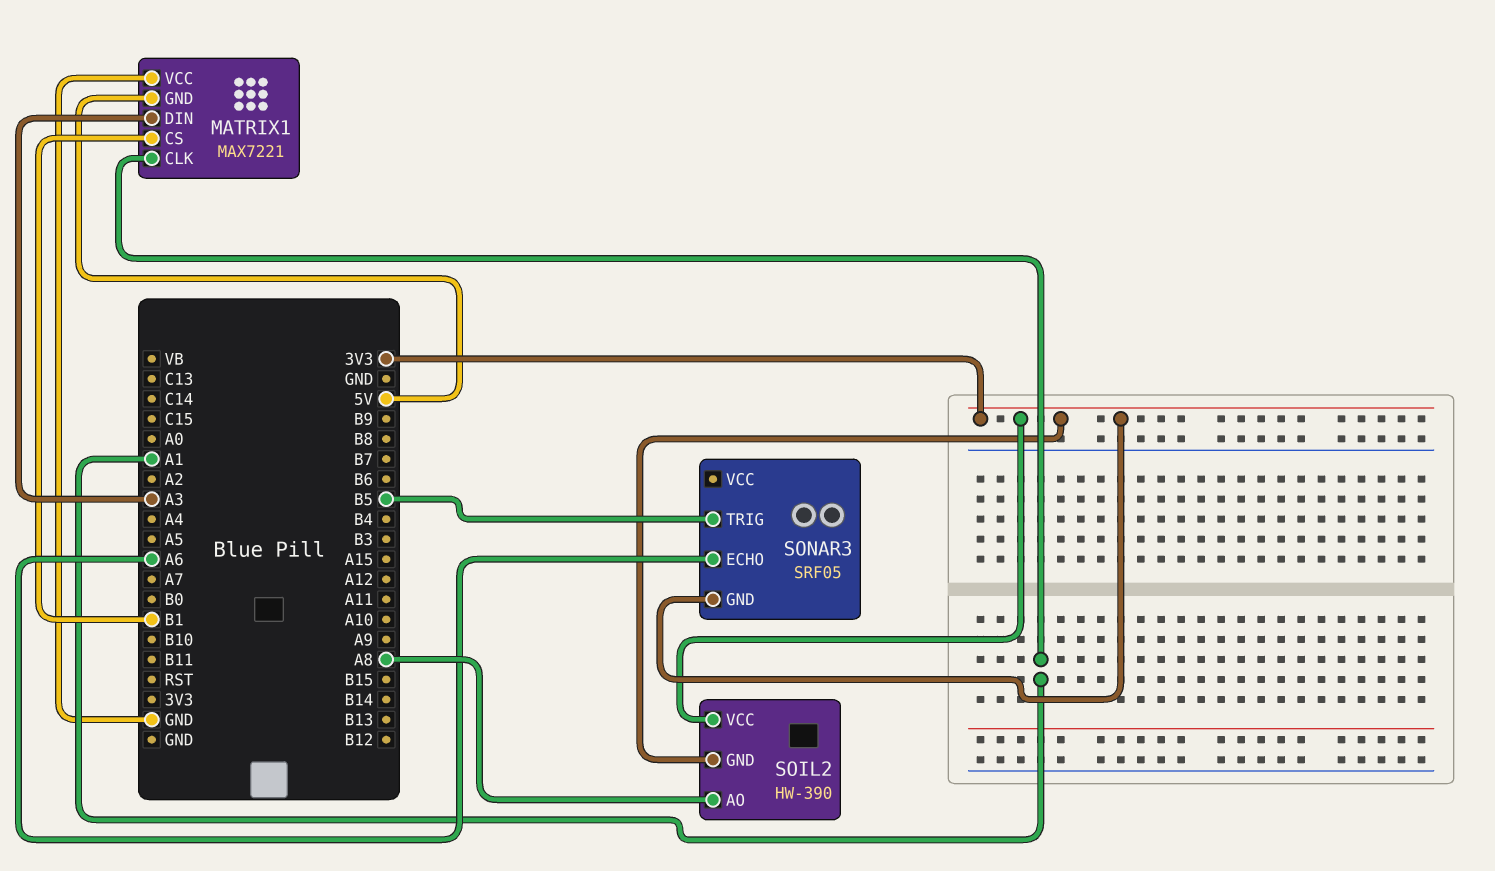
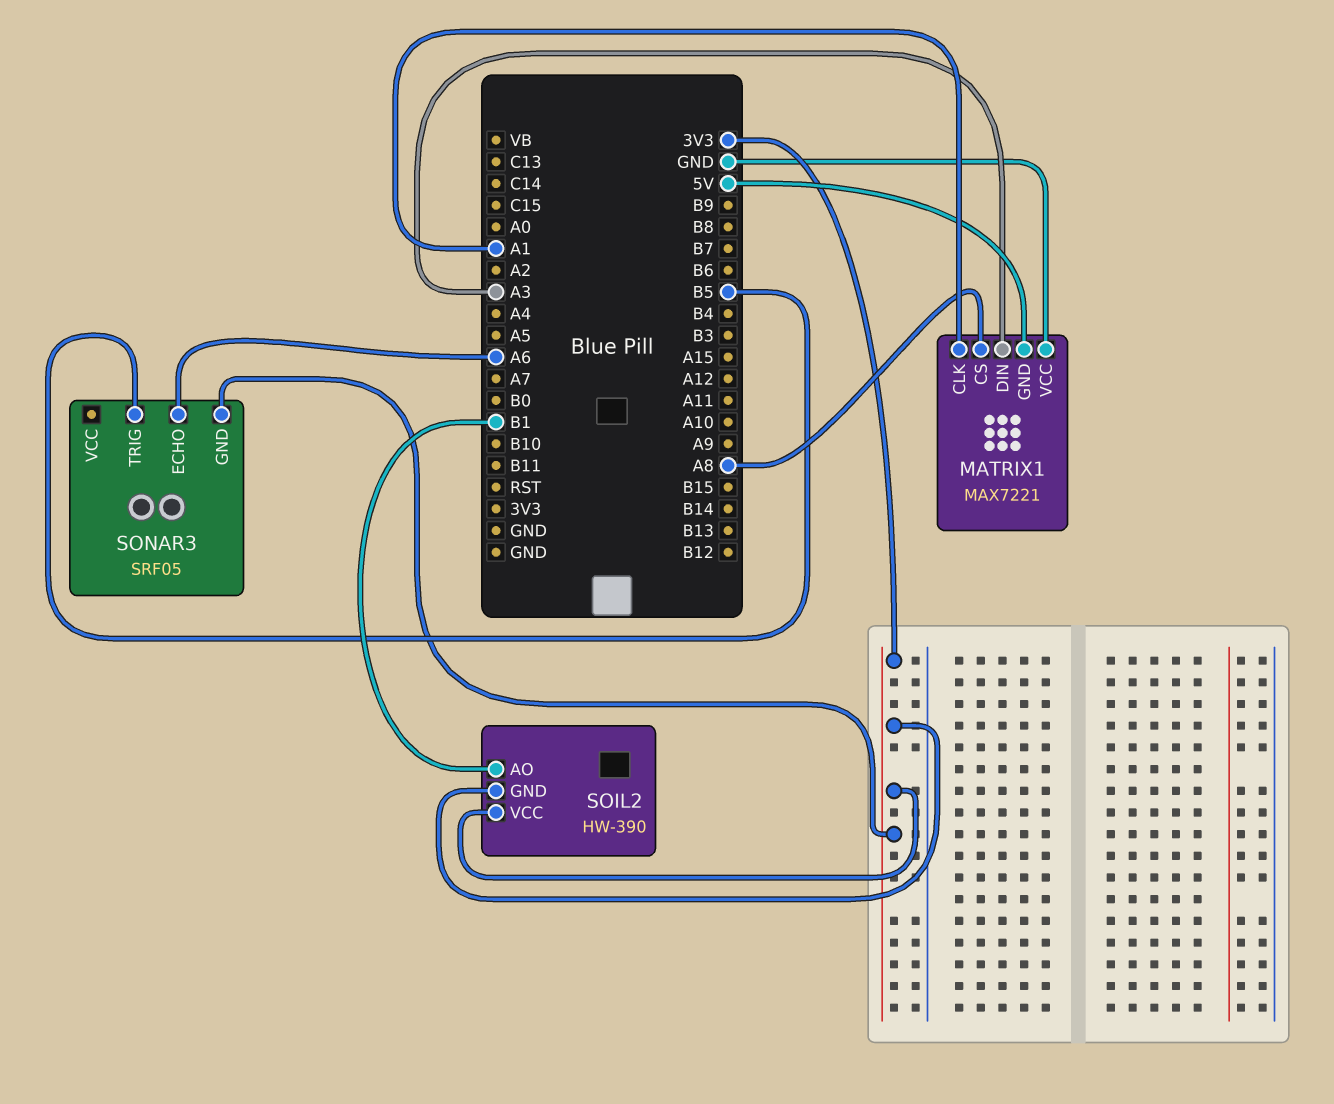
MATRIX1 pin CS: B1 -> A8
SOIL2 pin AO: A8 -> B1

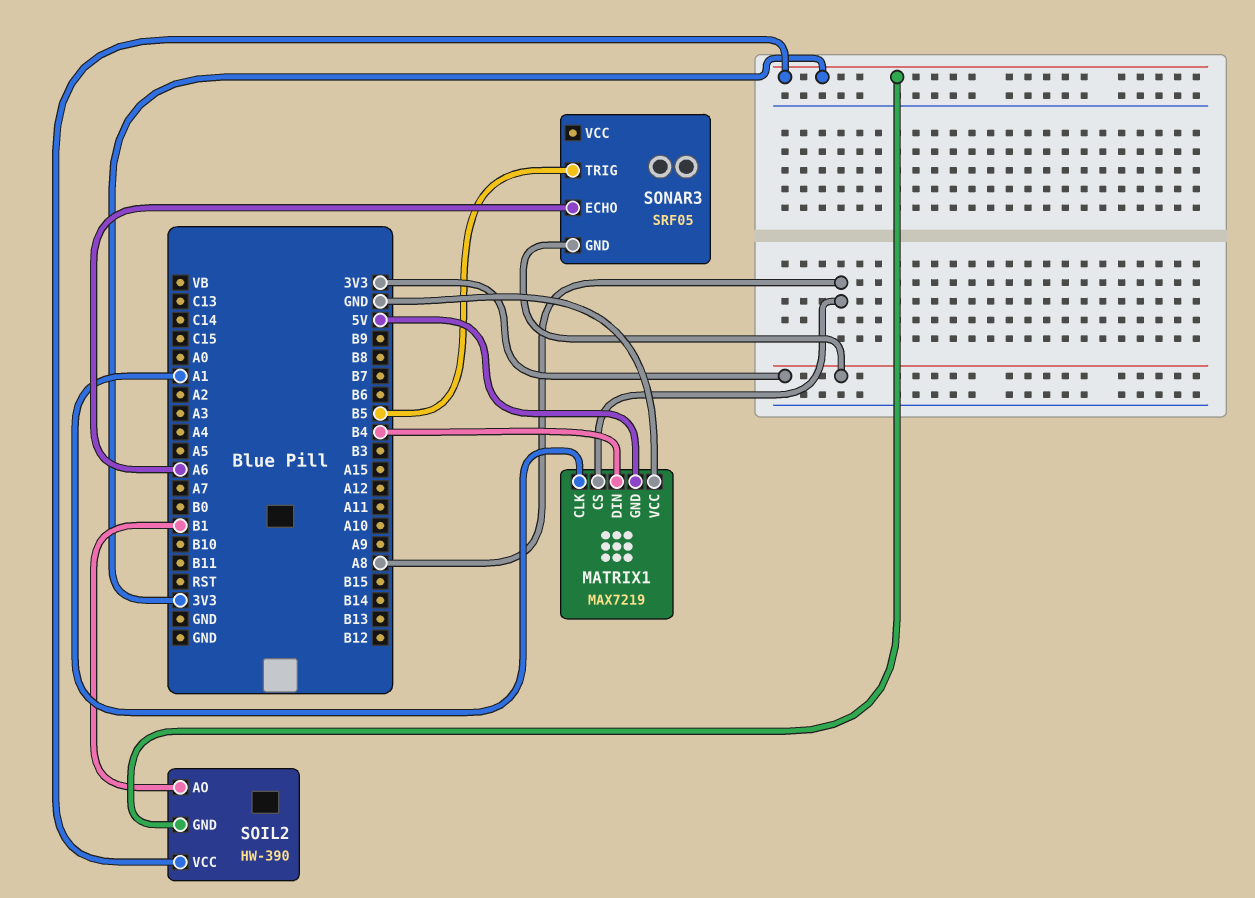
MATRIX1: MAX7221 -> MAX7219
MATRIX1 pin DIN: A3 -> B4

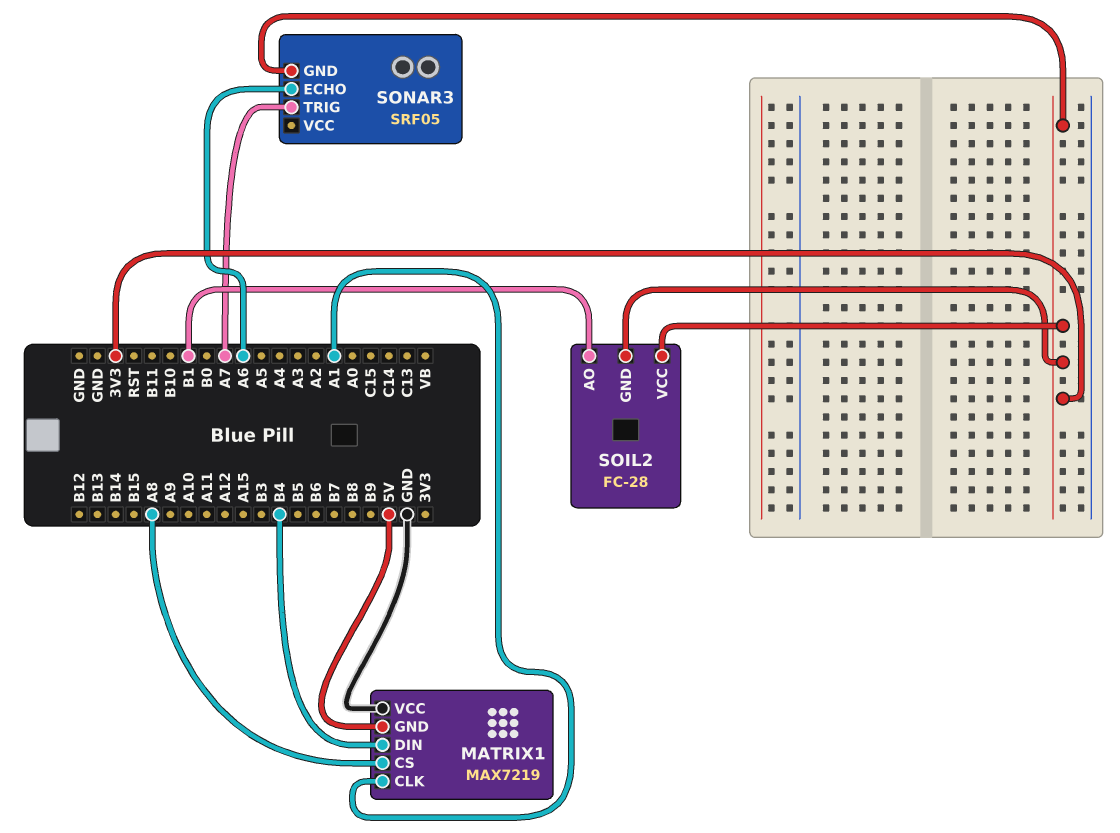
SOIL2: HW-390 -> FC-28
SONAR3 pin TRIG: B5 -> A7

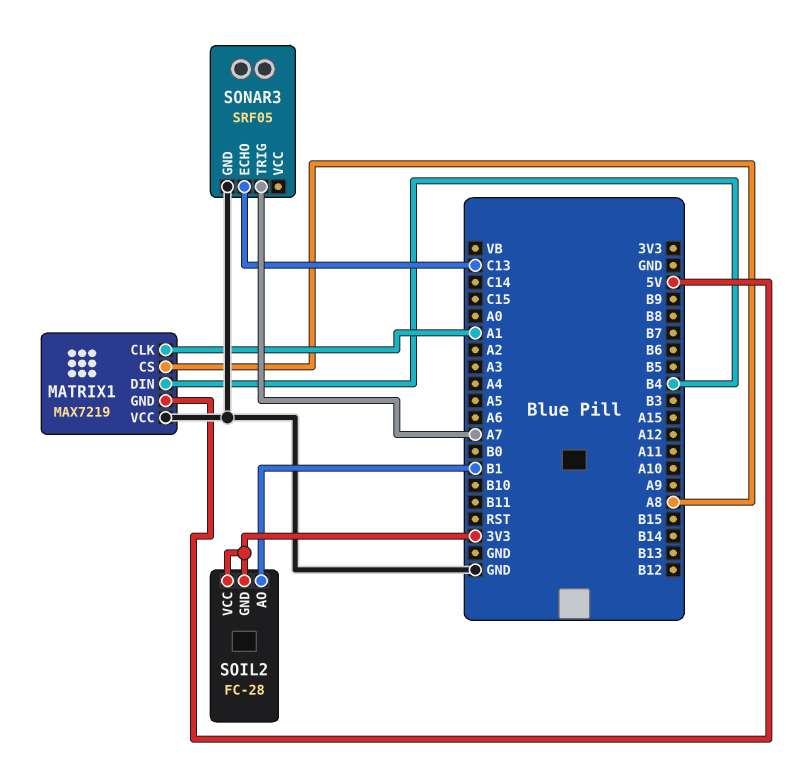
SONAR3 pin ECHO: A6 -> C13
SONAR3 pin GND: 3V3 -> GND

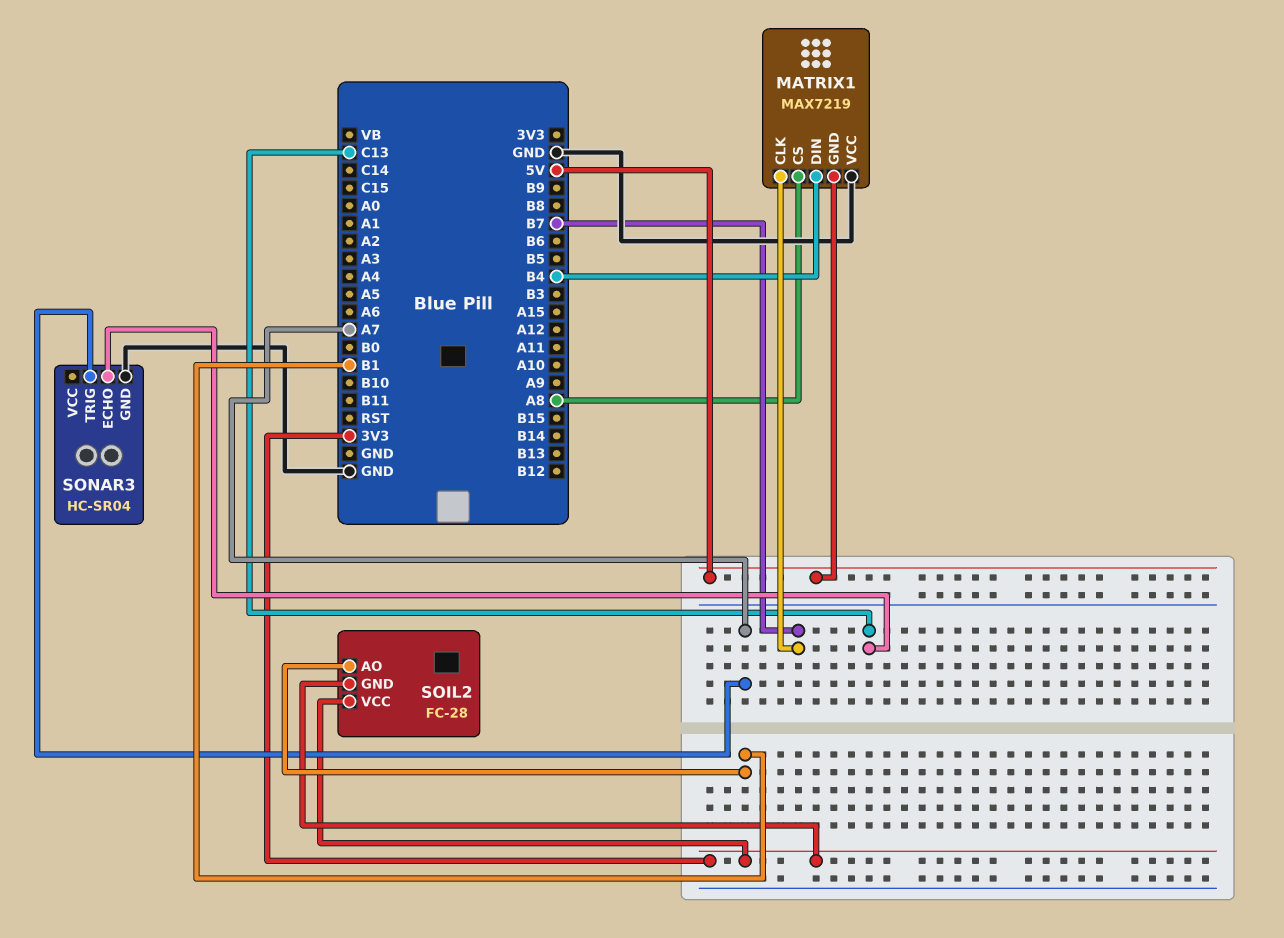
MATRIX1 pin CLK: A1 -> B7
SONAR3: SRF05 -> HC-SR04

